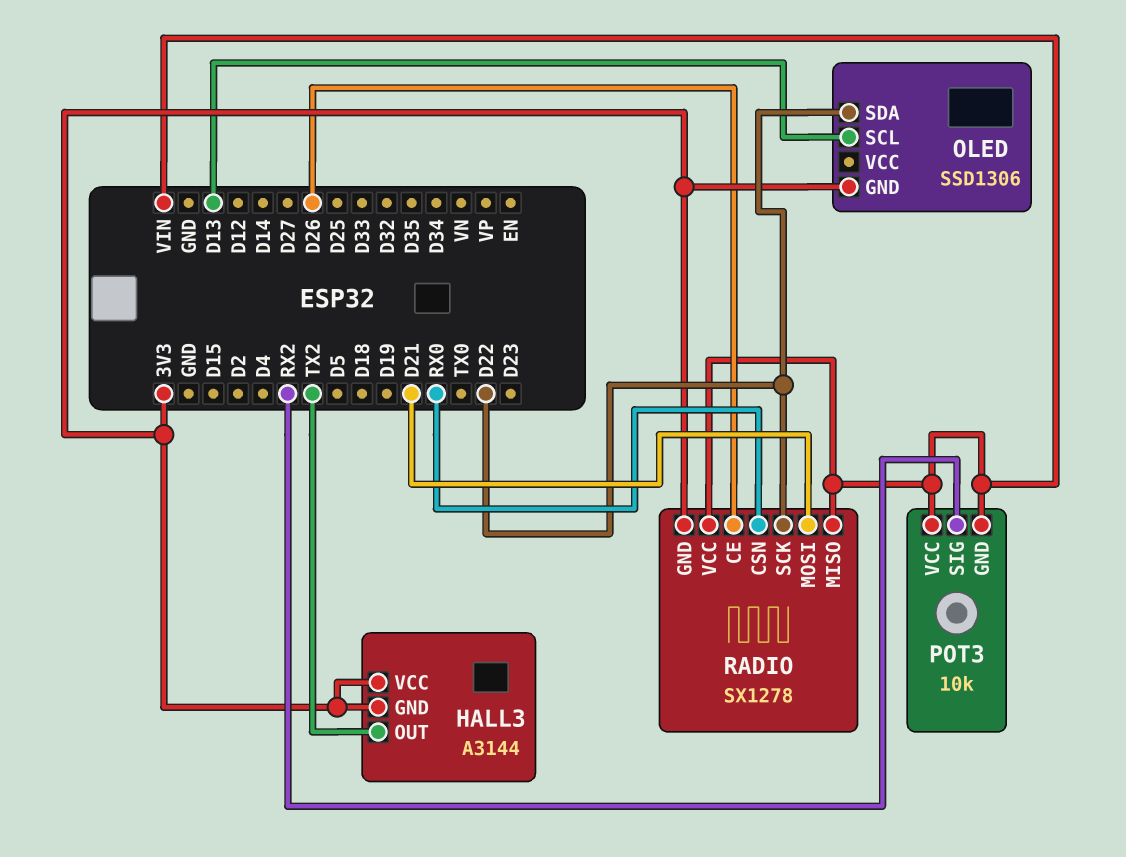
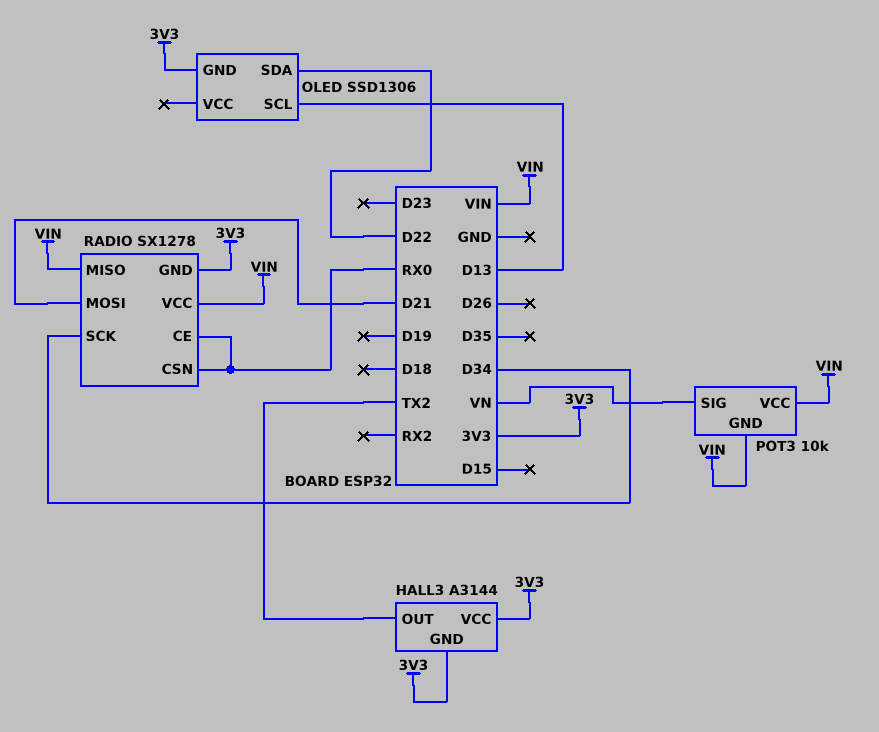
POT3 pin SIG: RX2 -> VN
RADIO pin CE: D26 -> RX0
RADIO pin SCK: D22 -> D34

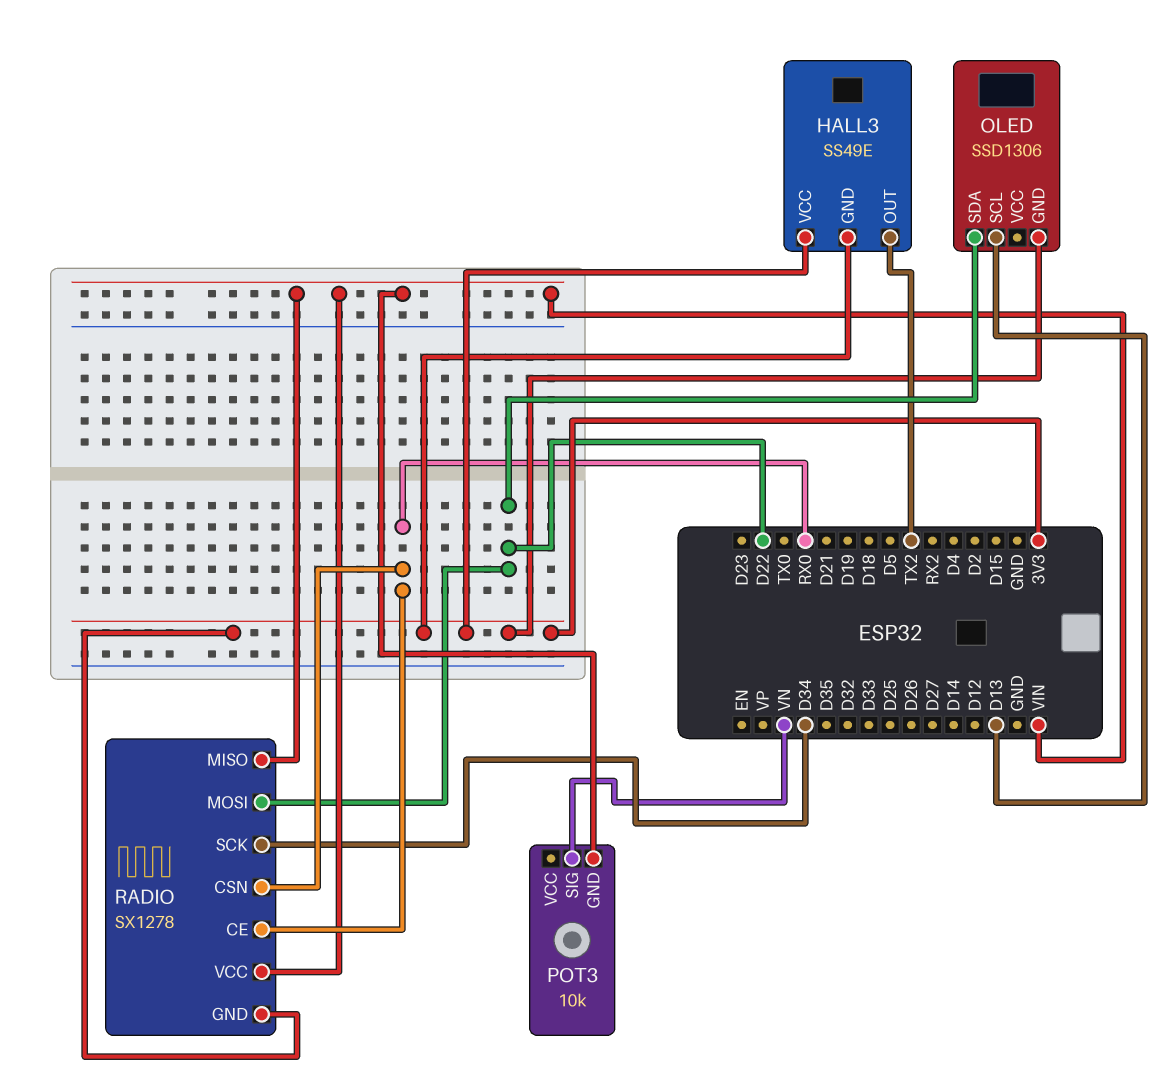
HALL3: A3144 -> SS49E
POT3 pin VCC: VIN -> none
RADIO pin MOSI: D21 -> D22

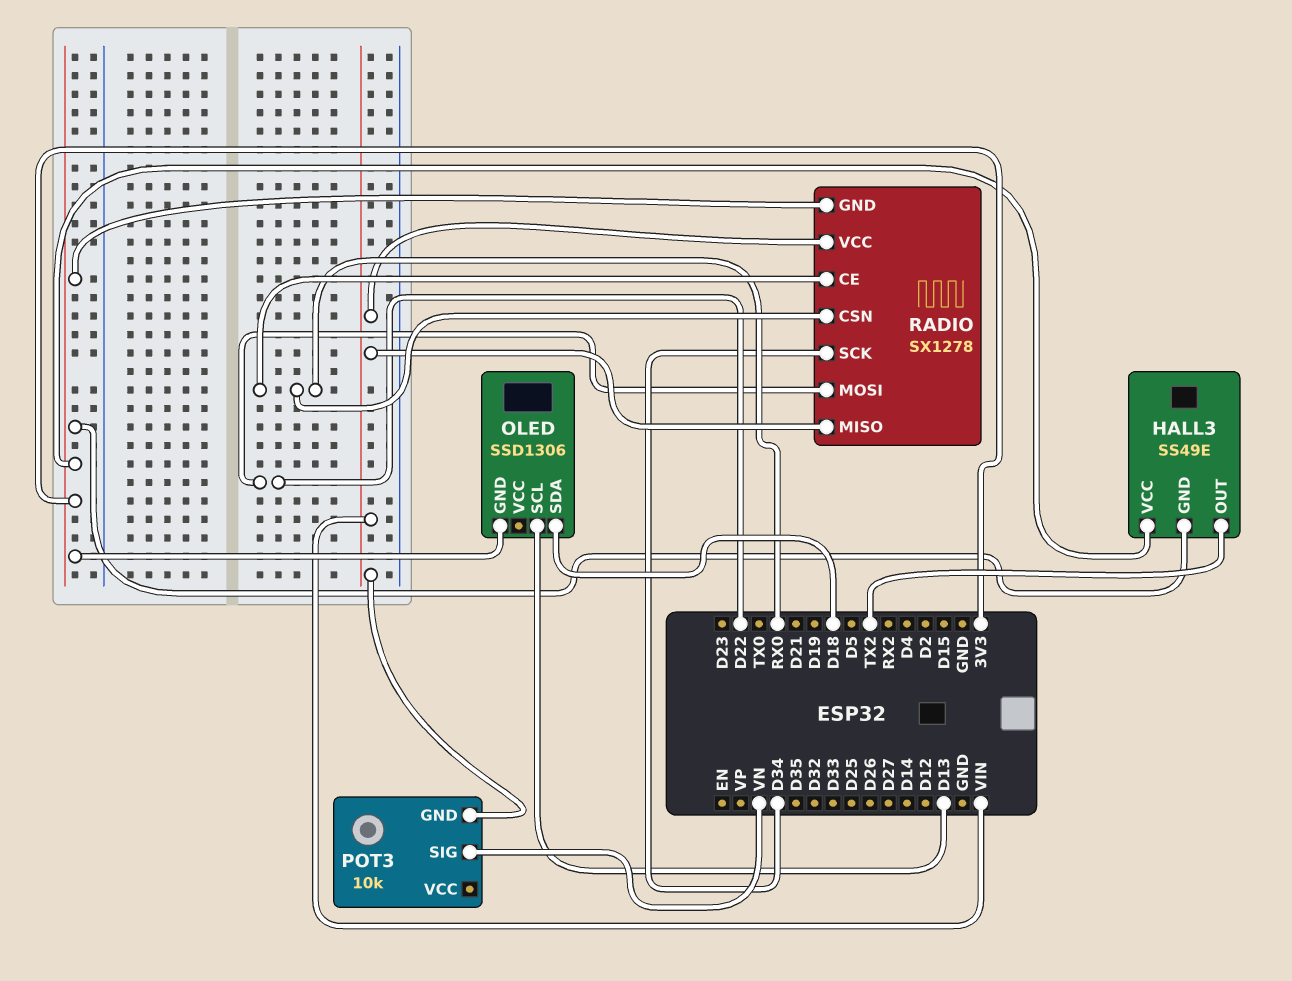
OLED pin SDA: D22 -> D18

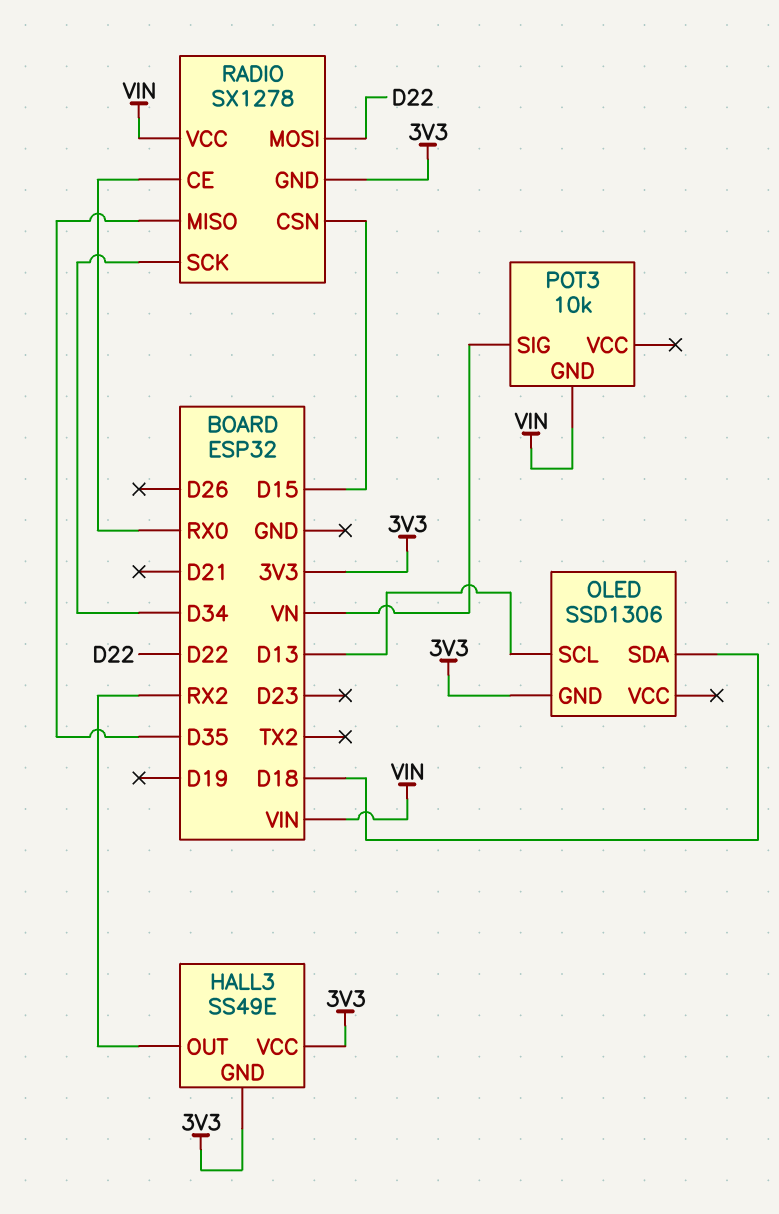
HALL3 pin OUT: TX2 -> RX2
RADIO pin CSN: RX0 -> D15
RADIO pin MISO: VIN -> D35

